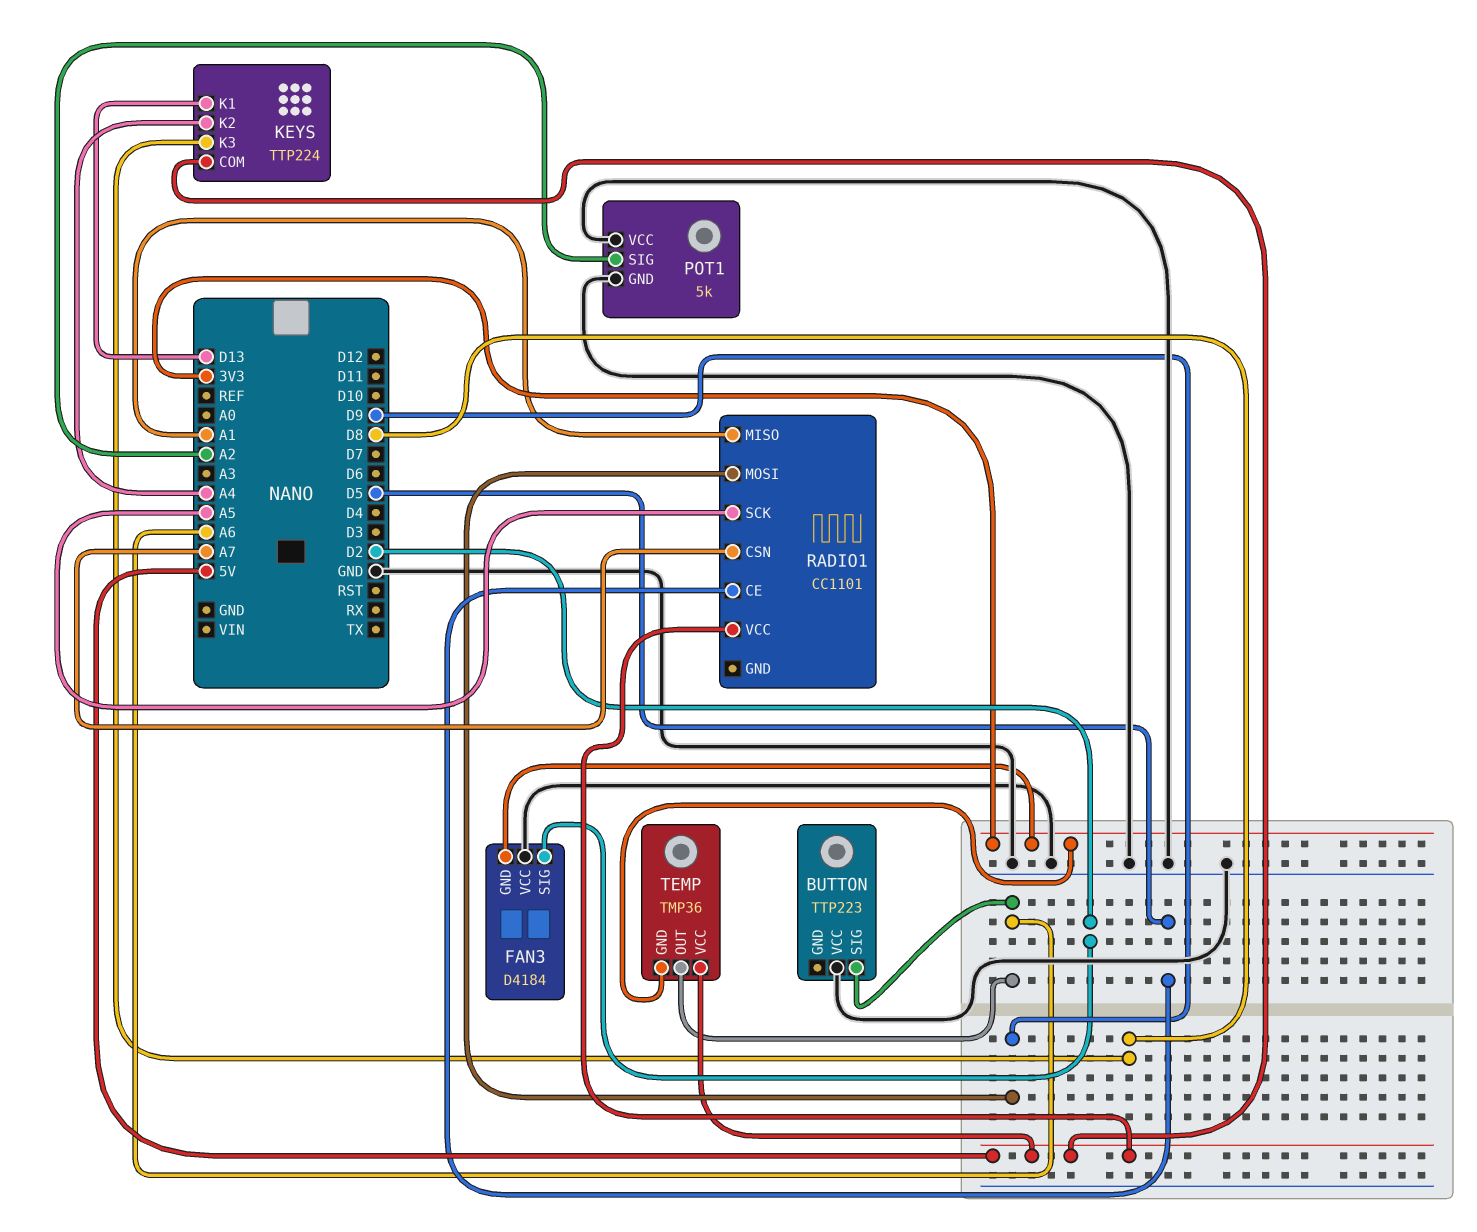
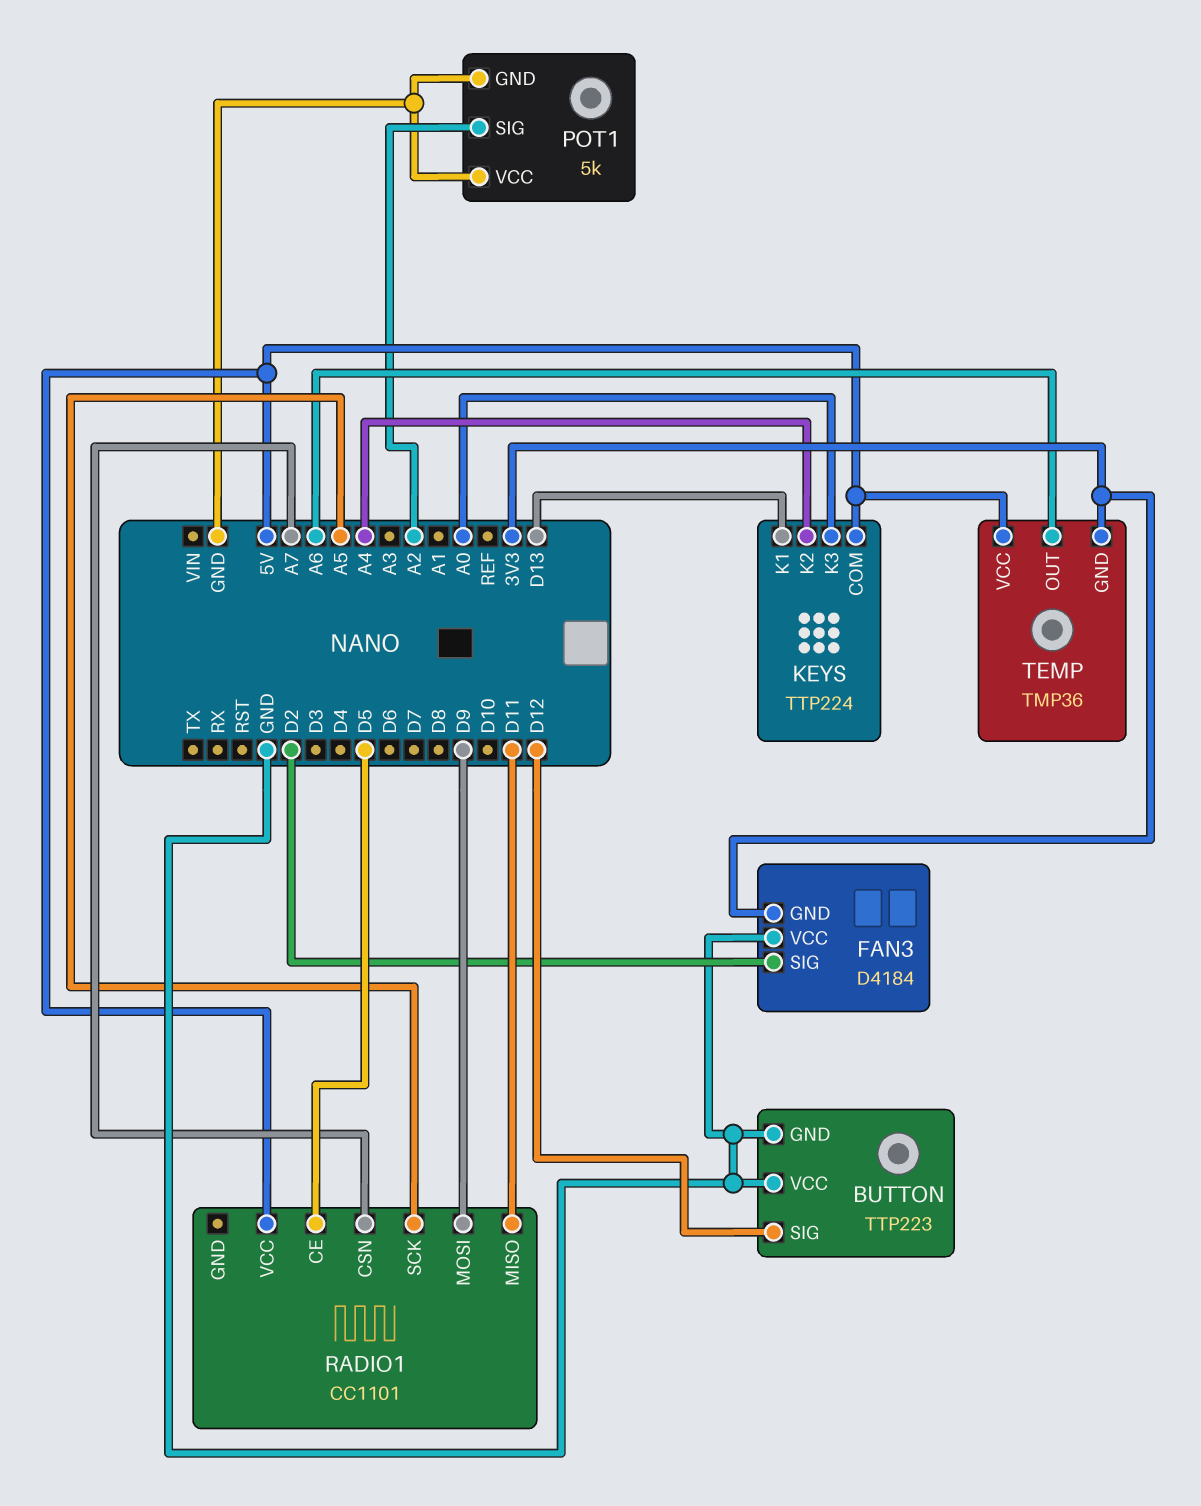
BUTTON pin GND: none -> GND
BUTTON pin SIG: A6 -> D12
KEYS pin K3: D8 -> A0
RADIO1 pin MISO: A1 -> D11

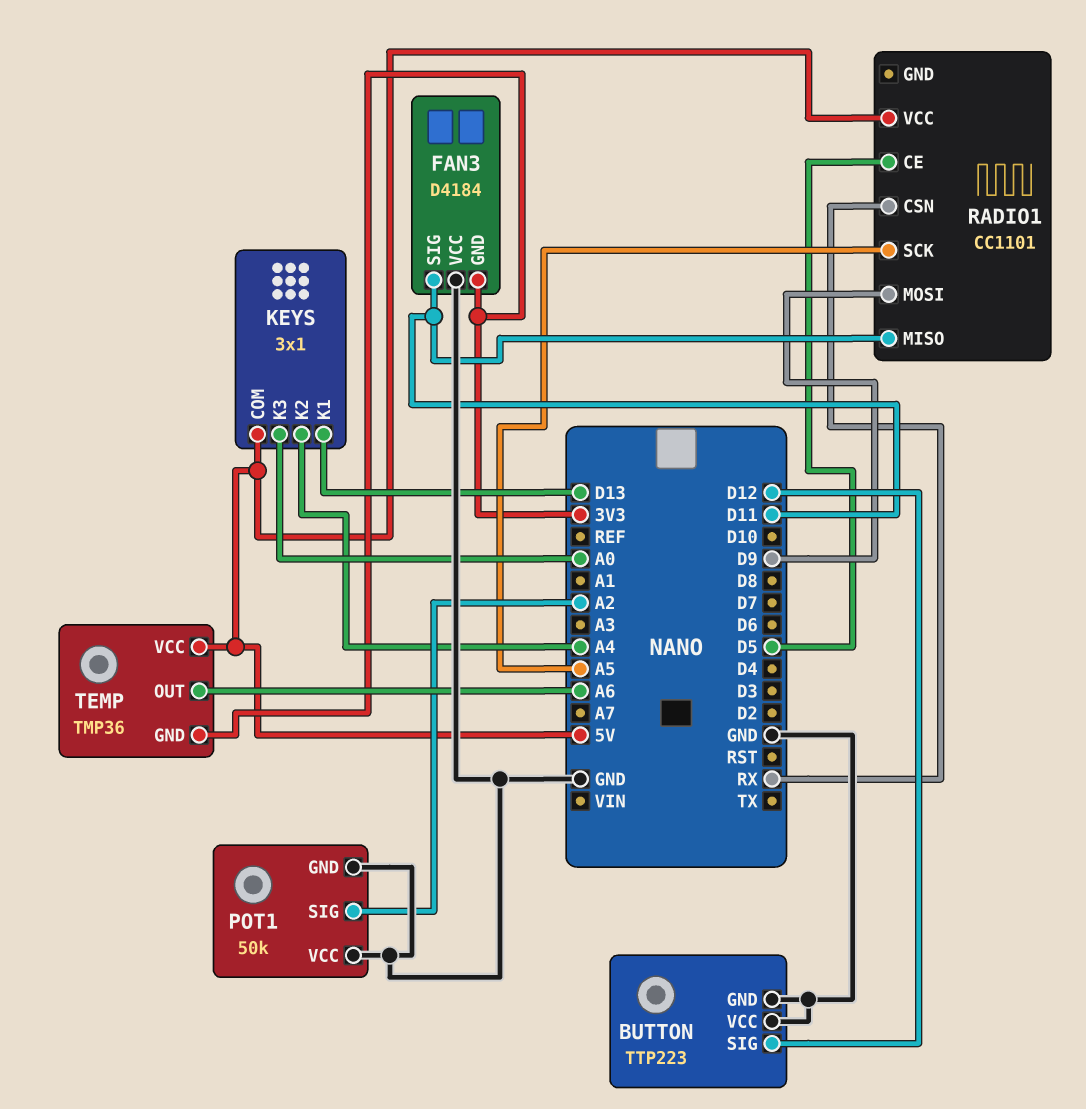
FAN3 pin SIG: D2 -> D11
KEYS: TTP224 -> 3x1
POT1: 5k -> 50k
RADIO1 pin CSN: A7 -> RX

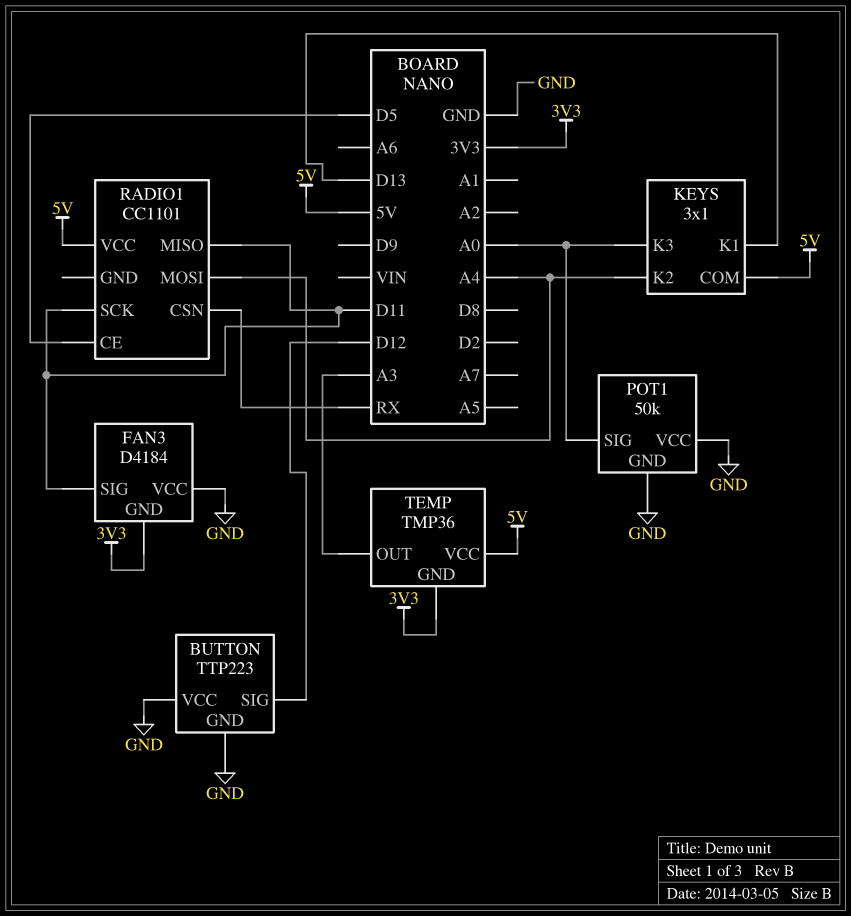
POT1 pin SIG: A2 -> A0
RADIO1 pin MOSI: D9 -> A4
RADIO1 pin SCK: A5 -> D11
TEMP pin OUT: A6 -> A3

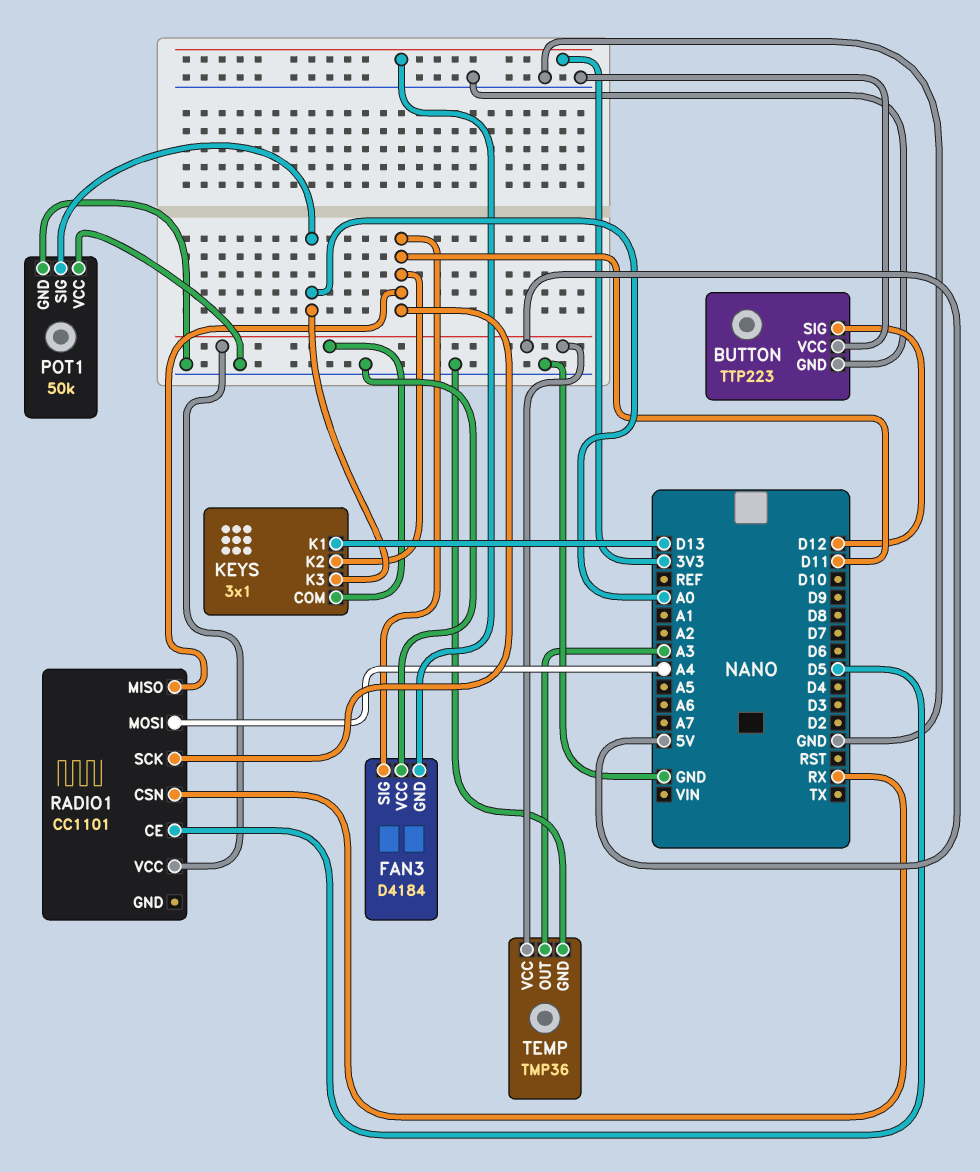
KEYS pin K2: A4 -> D11
TEMP pin GND: 3V3 -> GND

